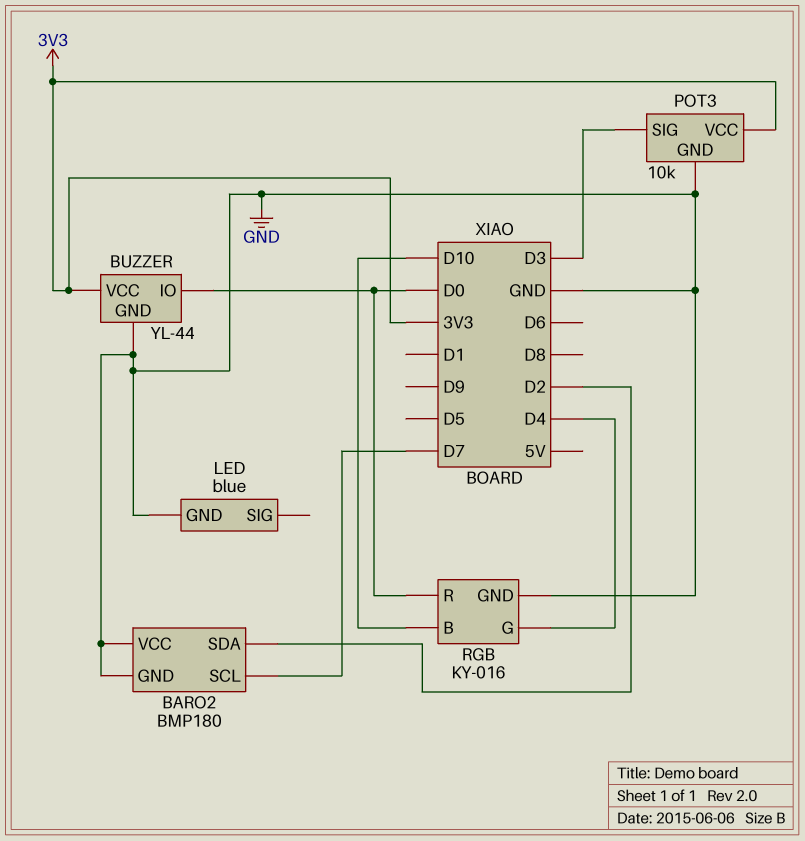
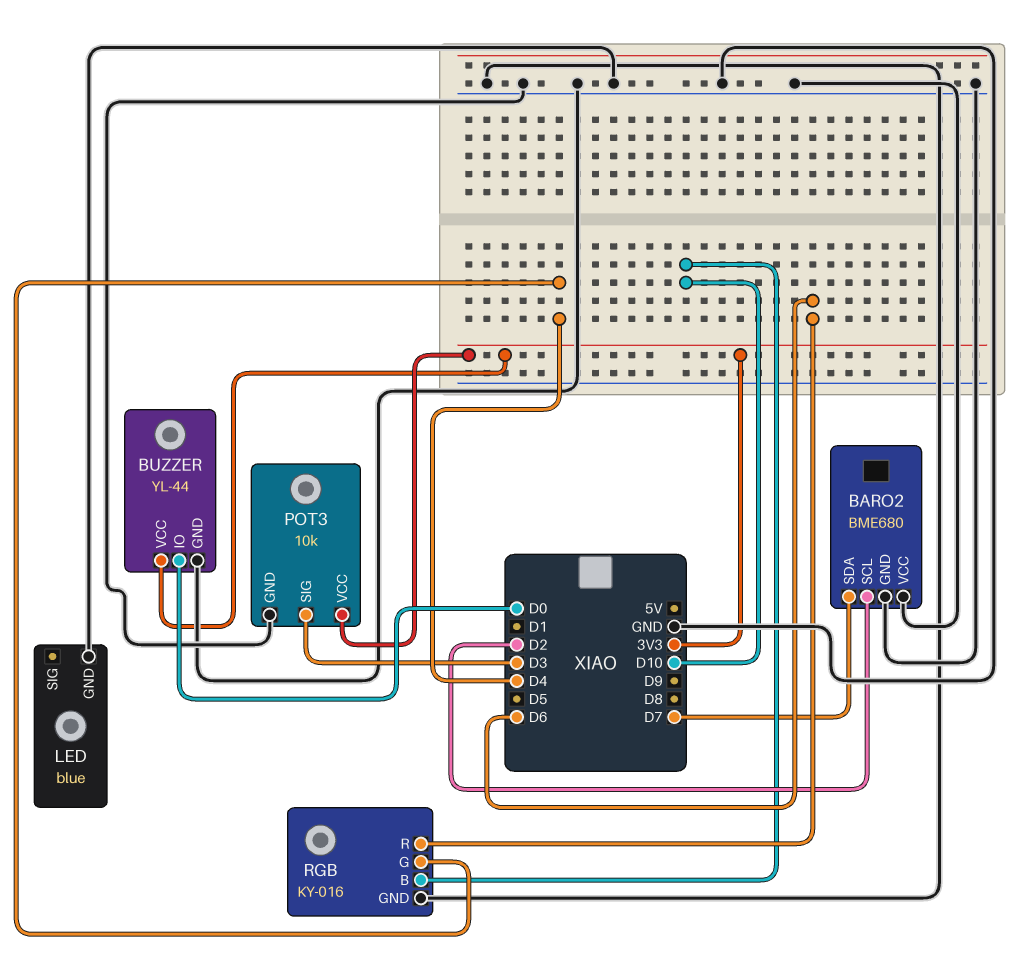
BARO2: BMP180 -> BME680
BARO2 pin SCL: D7 -> D2
BARO2 pin SDA: D2 -> D7
RGB pin R: D0 -> D6

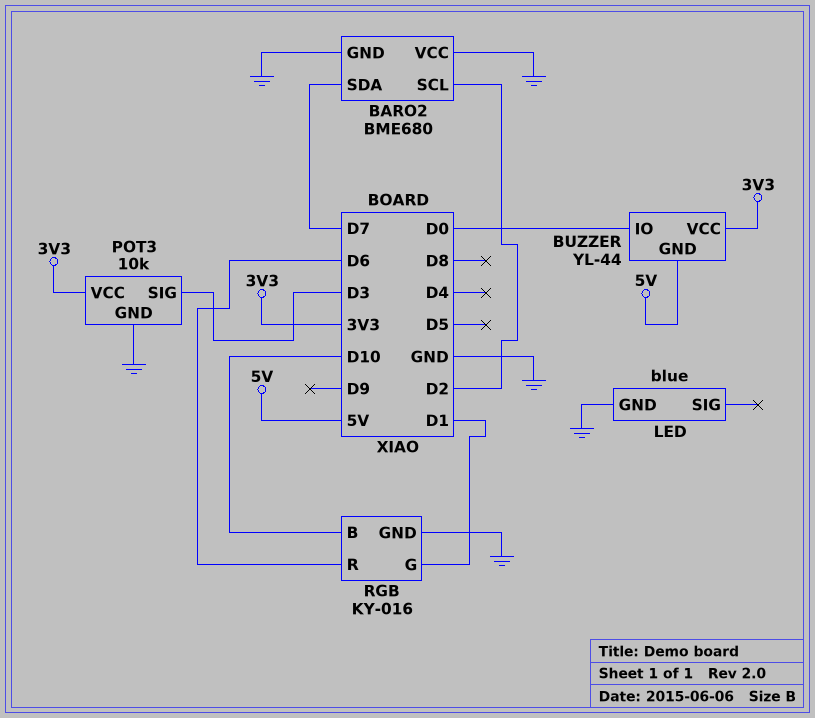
BUZZER pin GND: GND -> 5V
RGB pin G: D4 -> D1

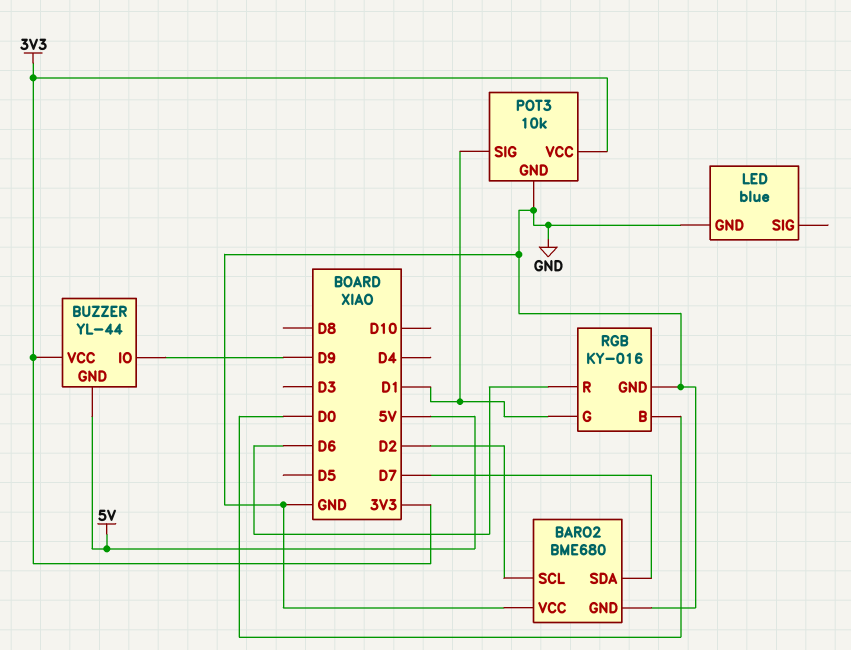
BUZZER pin IO: D0 -> D9
POT3 pin SIG: D3 -> D1
RGB pin B: D10 -> D0

